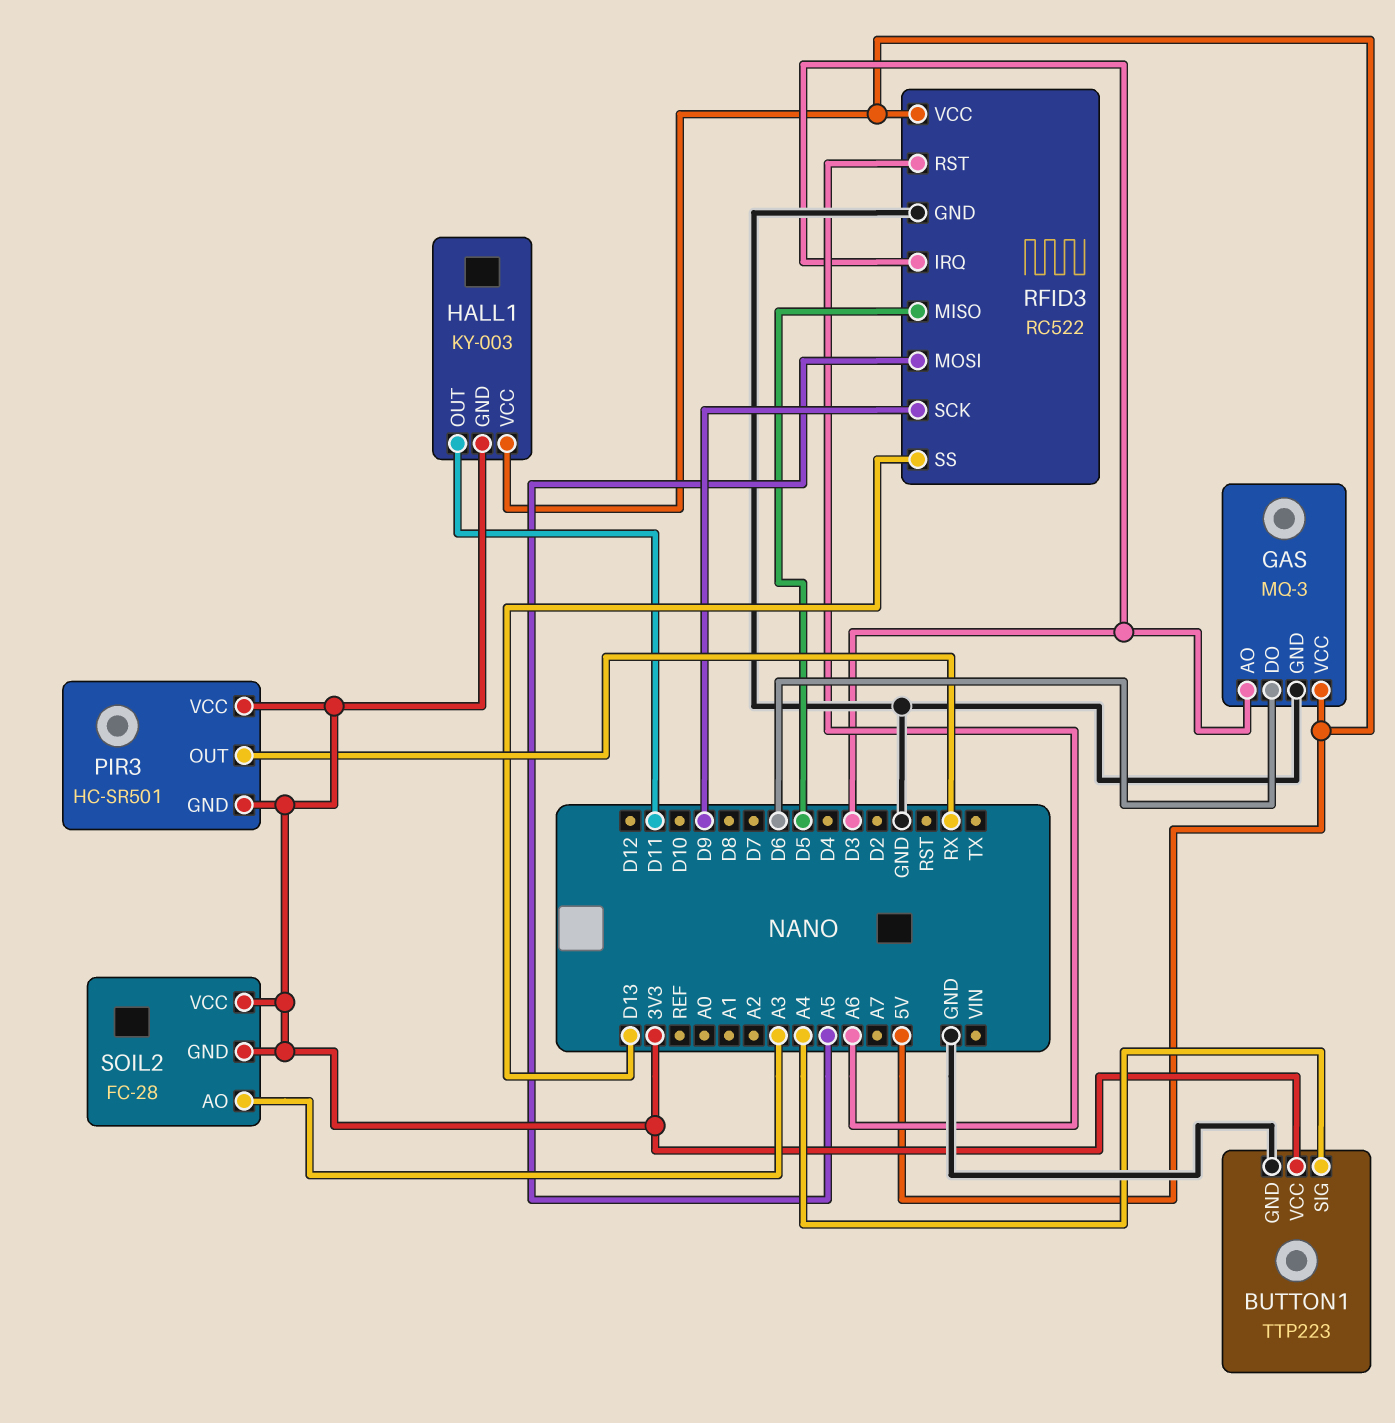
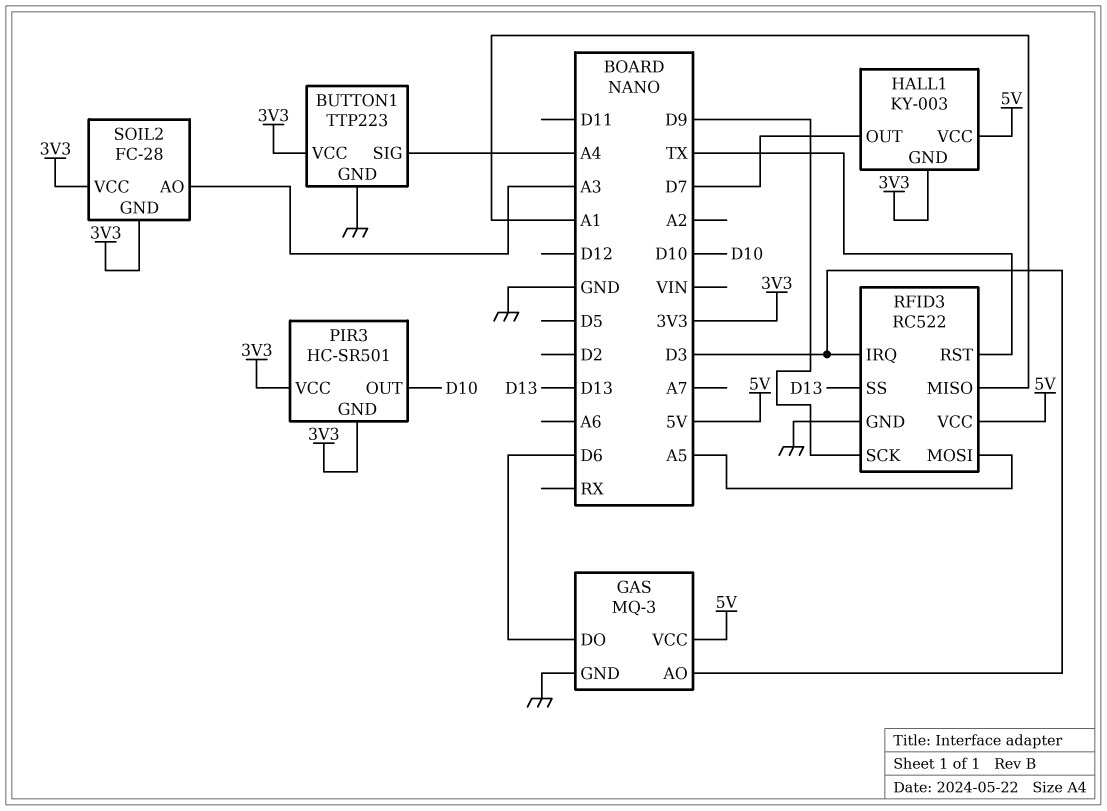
HALL1 pin OUT: D11 -> D7
PIR3 pin OUT: RX -> D10
RFID3 pin MISO: D5 -> A1
RFID3 pin RST: A6 -> TX

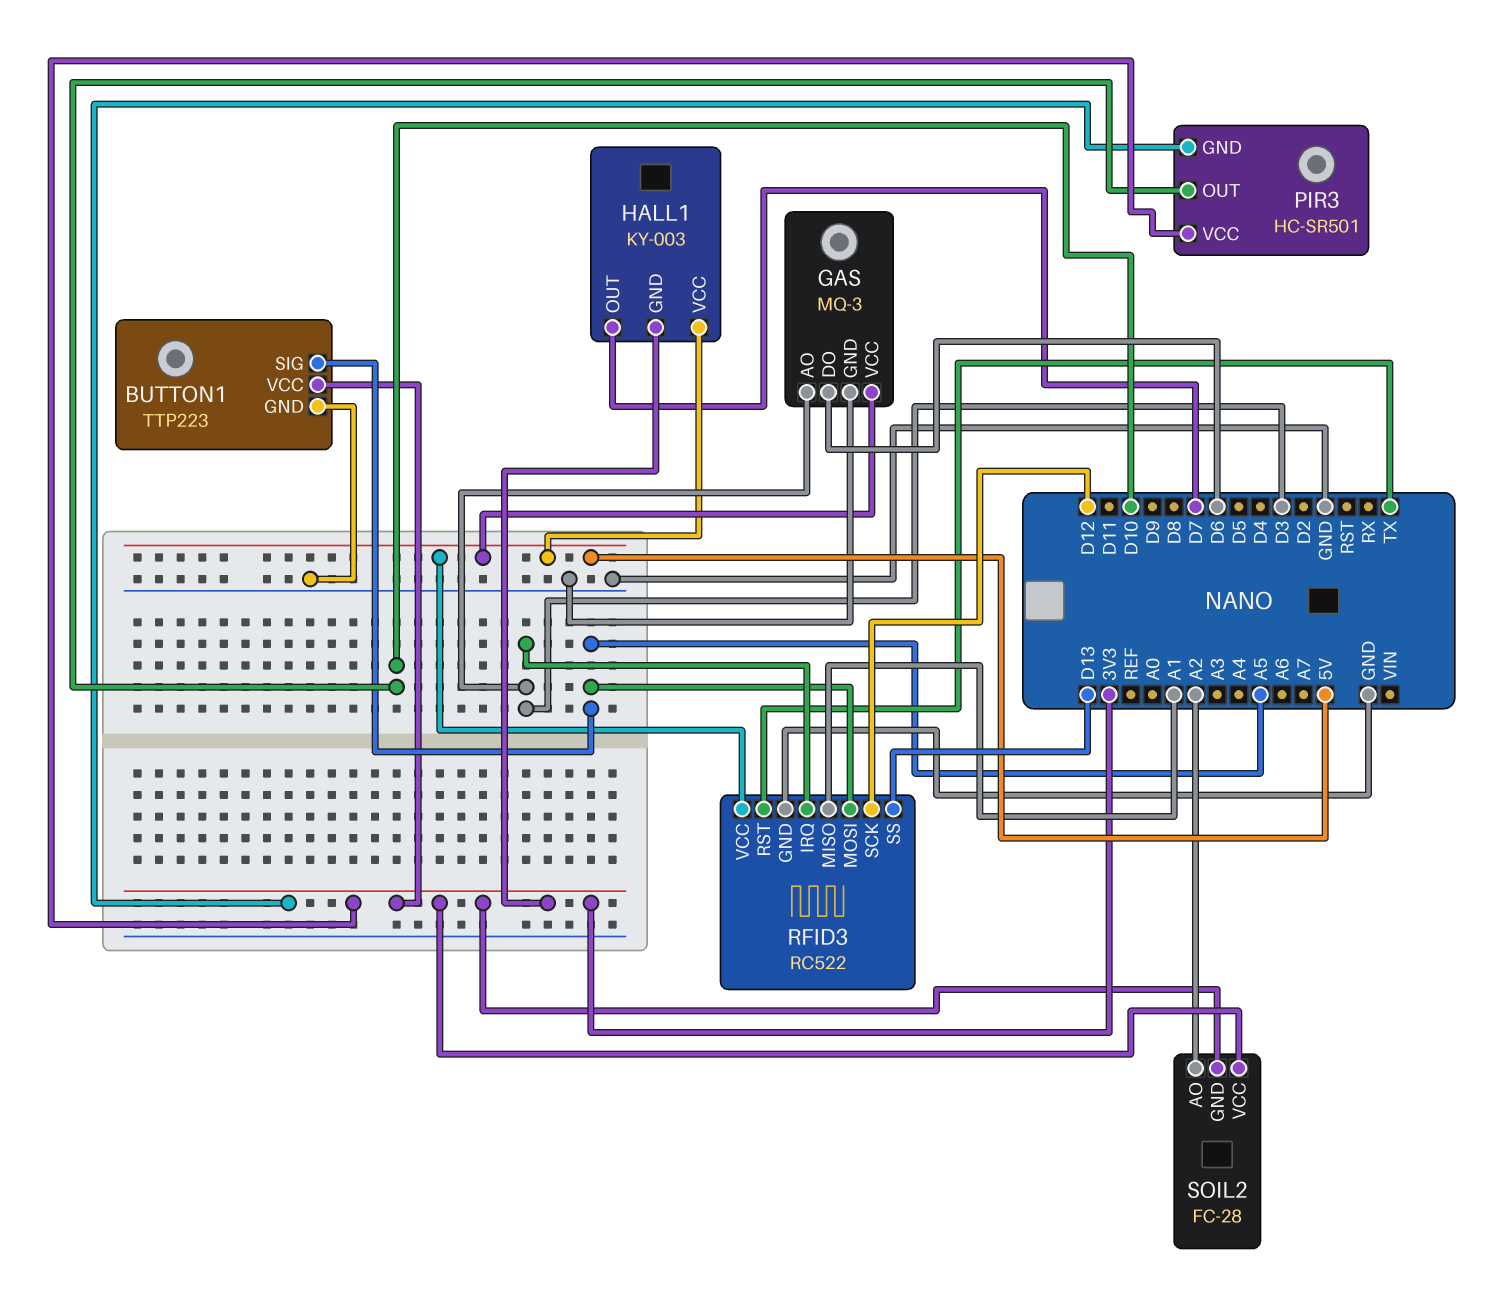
BUTTON1 pin SIG: A4 -> A5
RFID3 pin SCK: D9 -> D12
SOIL2 pin AO: A3 -> A2

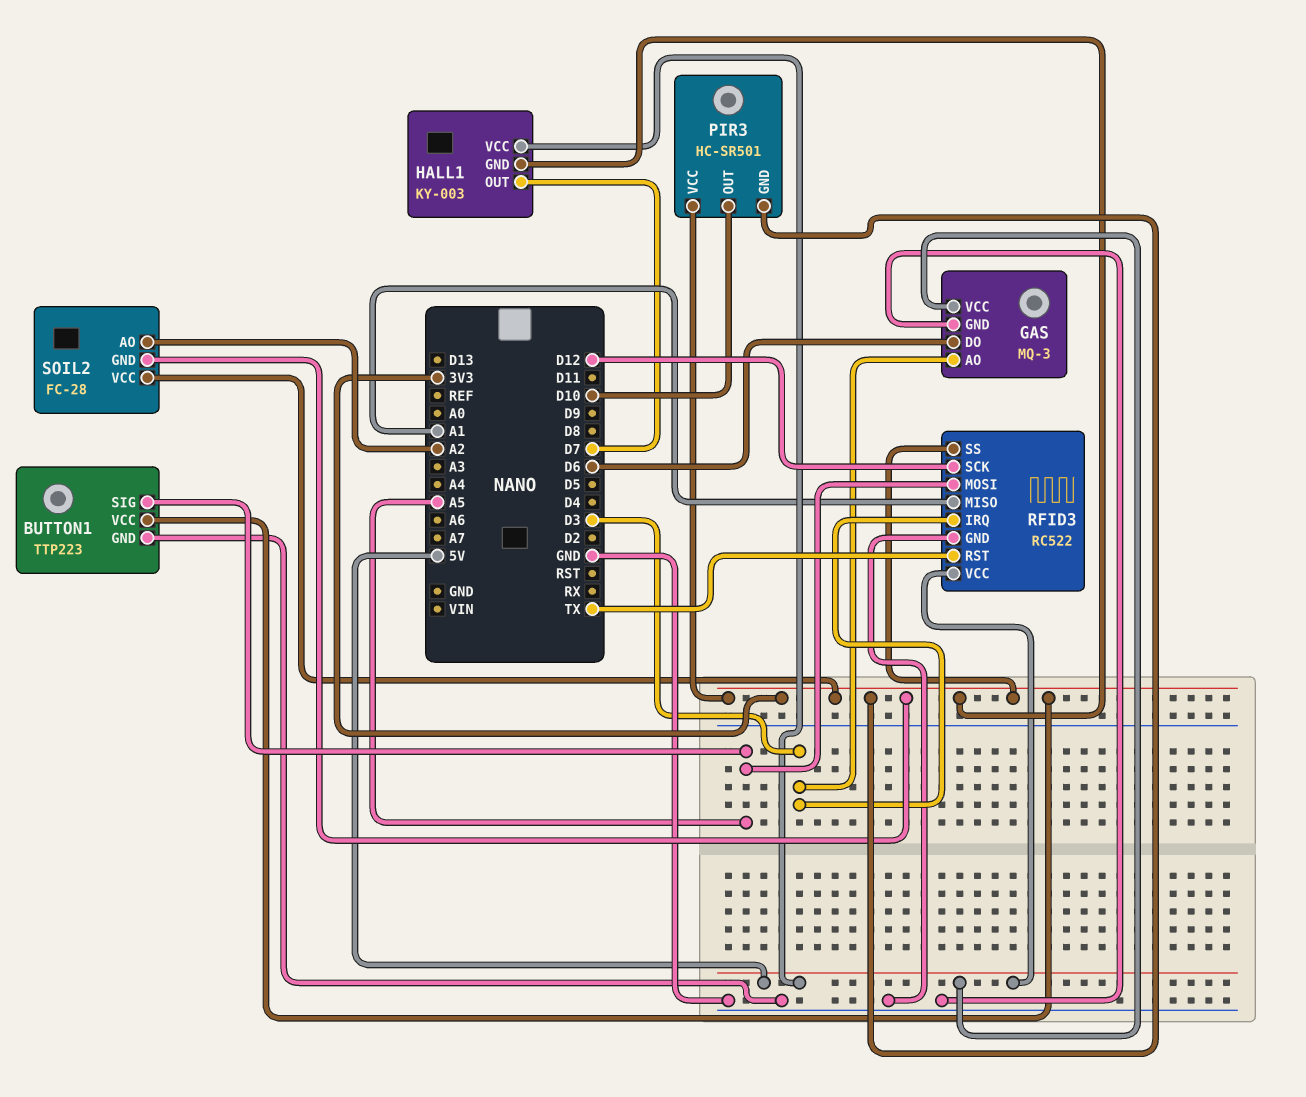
RFID3 pin SS: D13 -> 3V3

